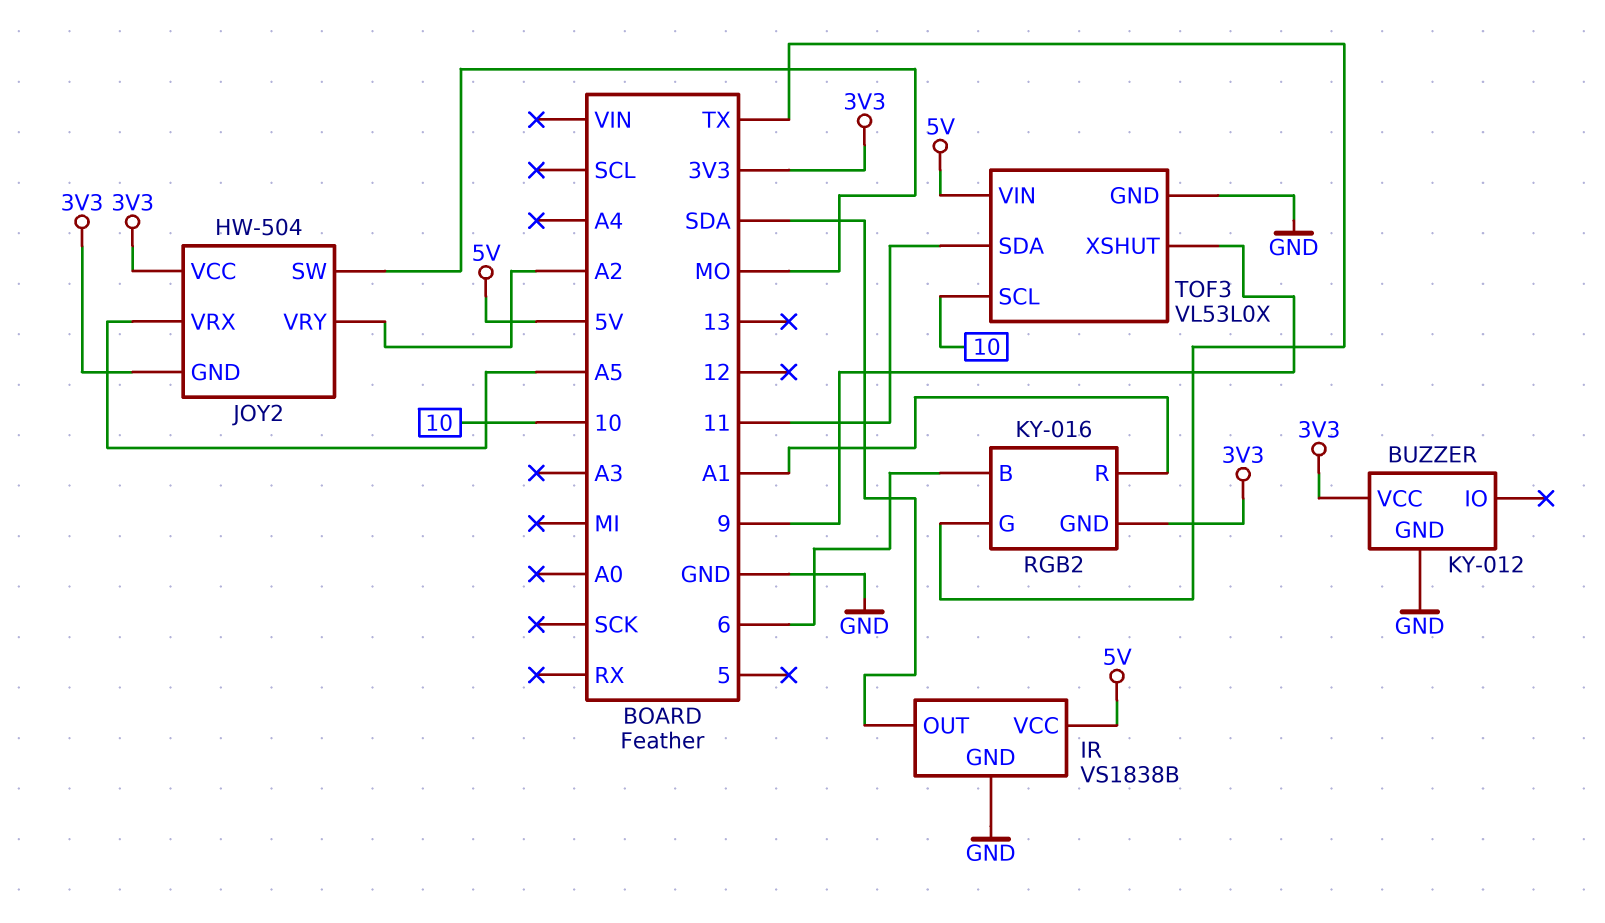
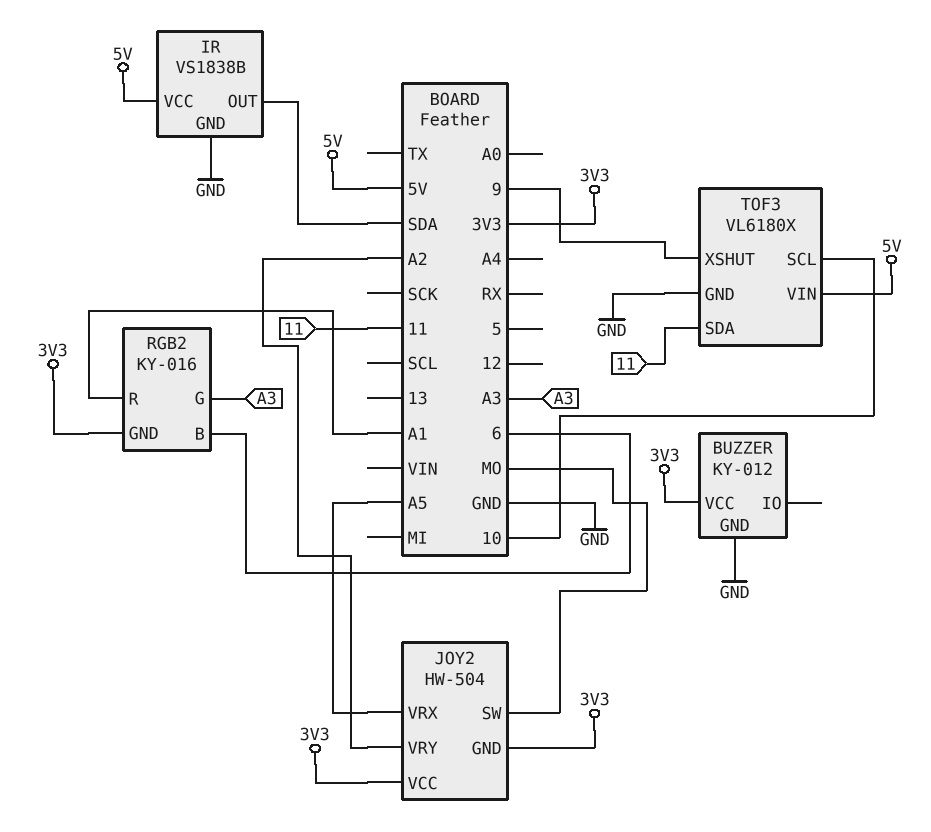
RGB2 pin G: TX -> A3
TOF3: VL53L0X -> VL6180X

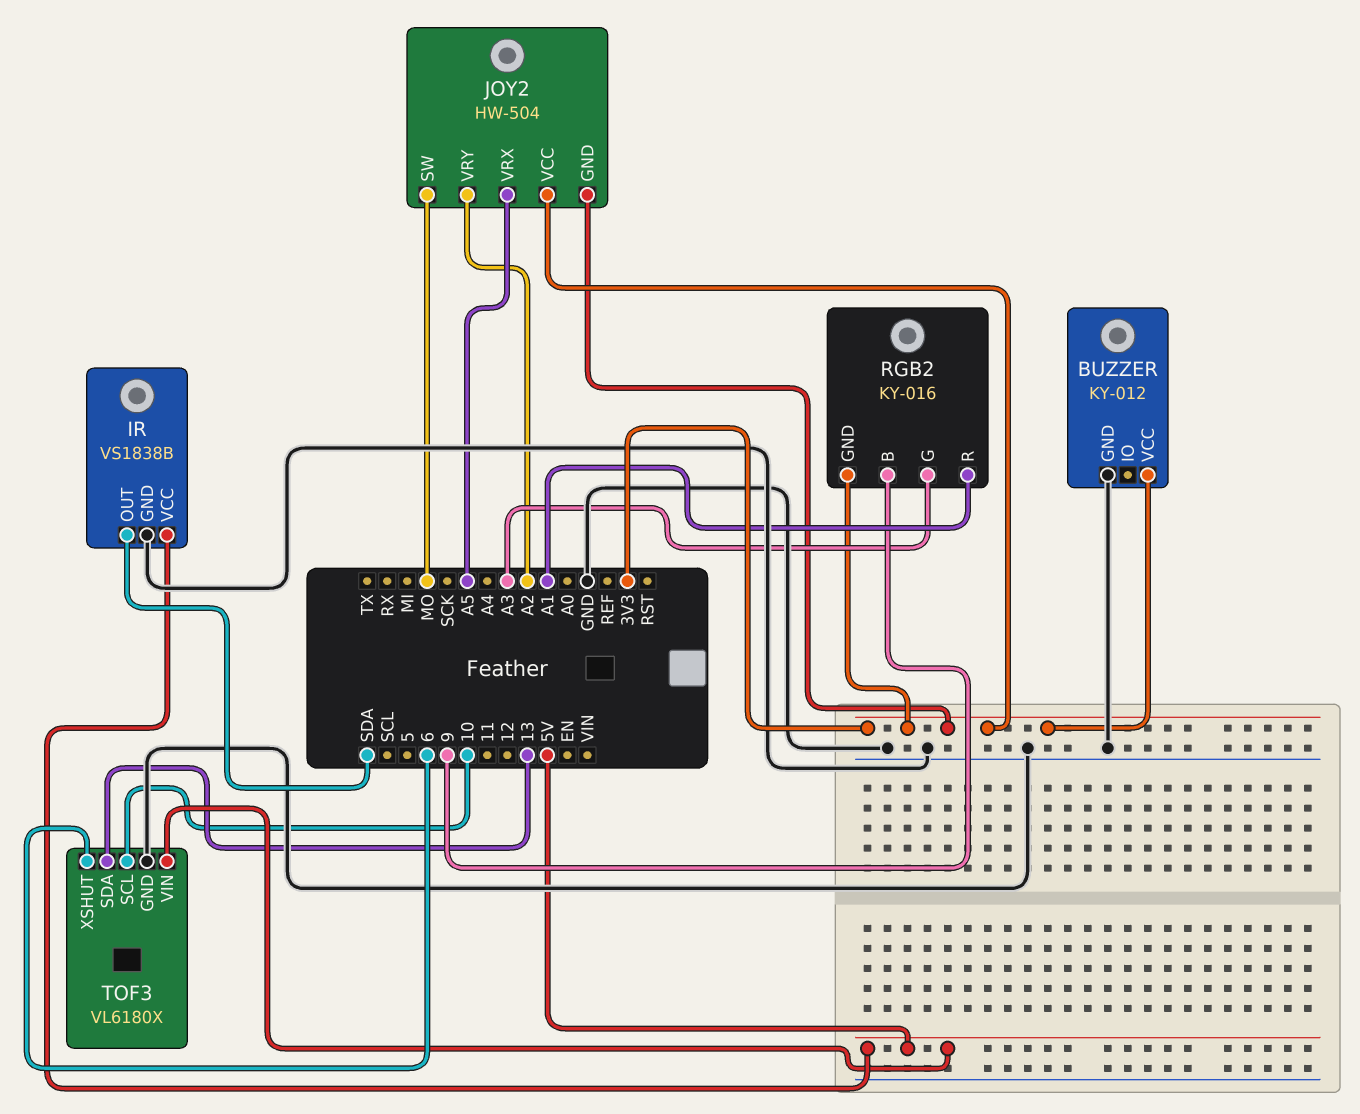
RGB2 pin B: 6 -> 9
TOF3 pin SDA: 11 -> 13
TOF3 pin XSHUT: 9 -> 6

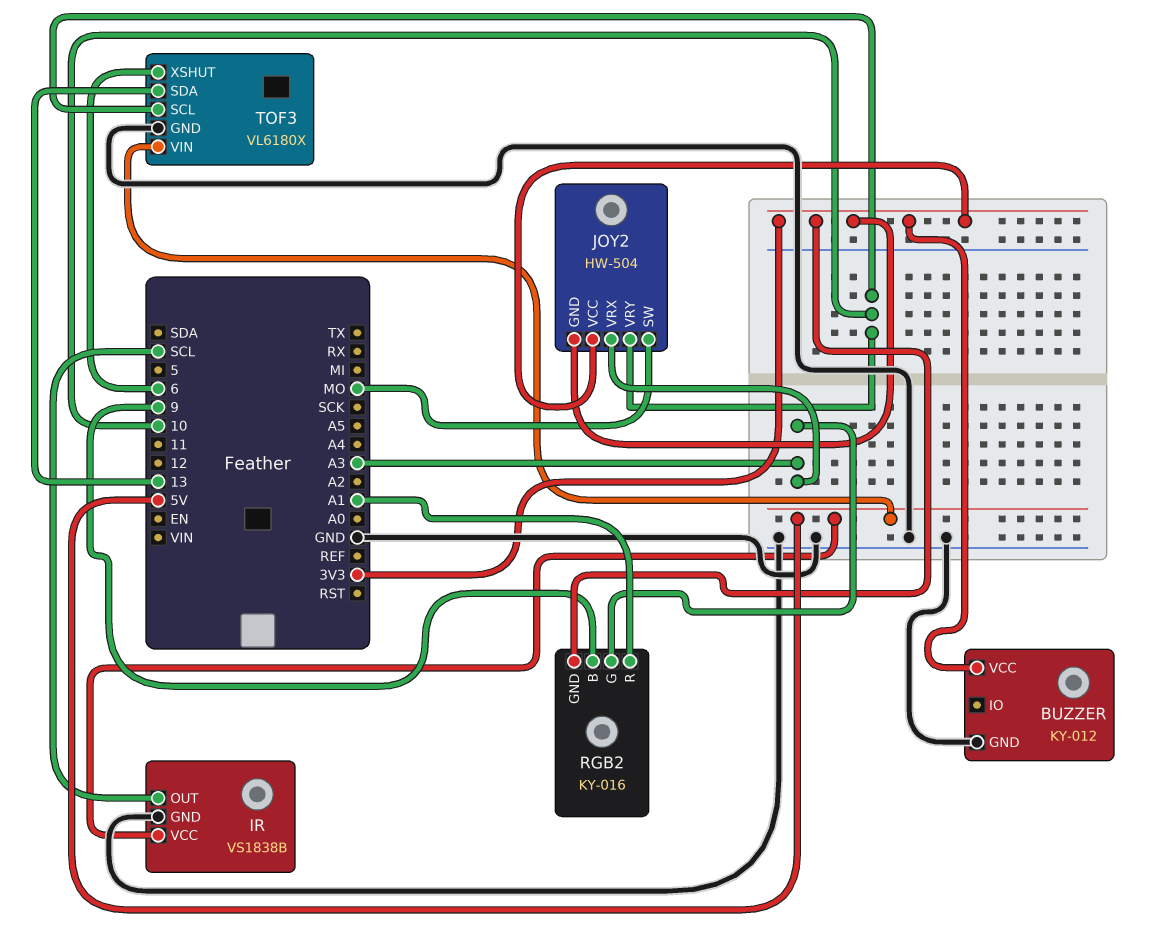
IR pin OUT: SDA -> SCL
JOY2 pin VRX: A5 -> A3
JOY2 pin VRY: A2 -> 10

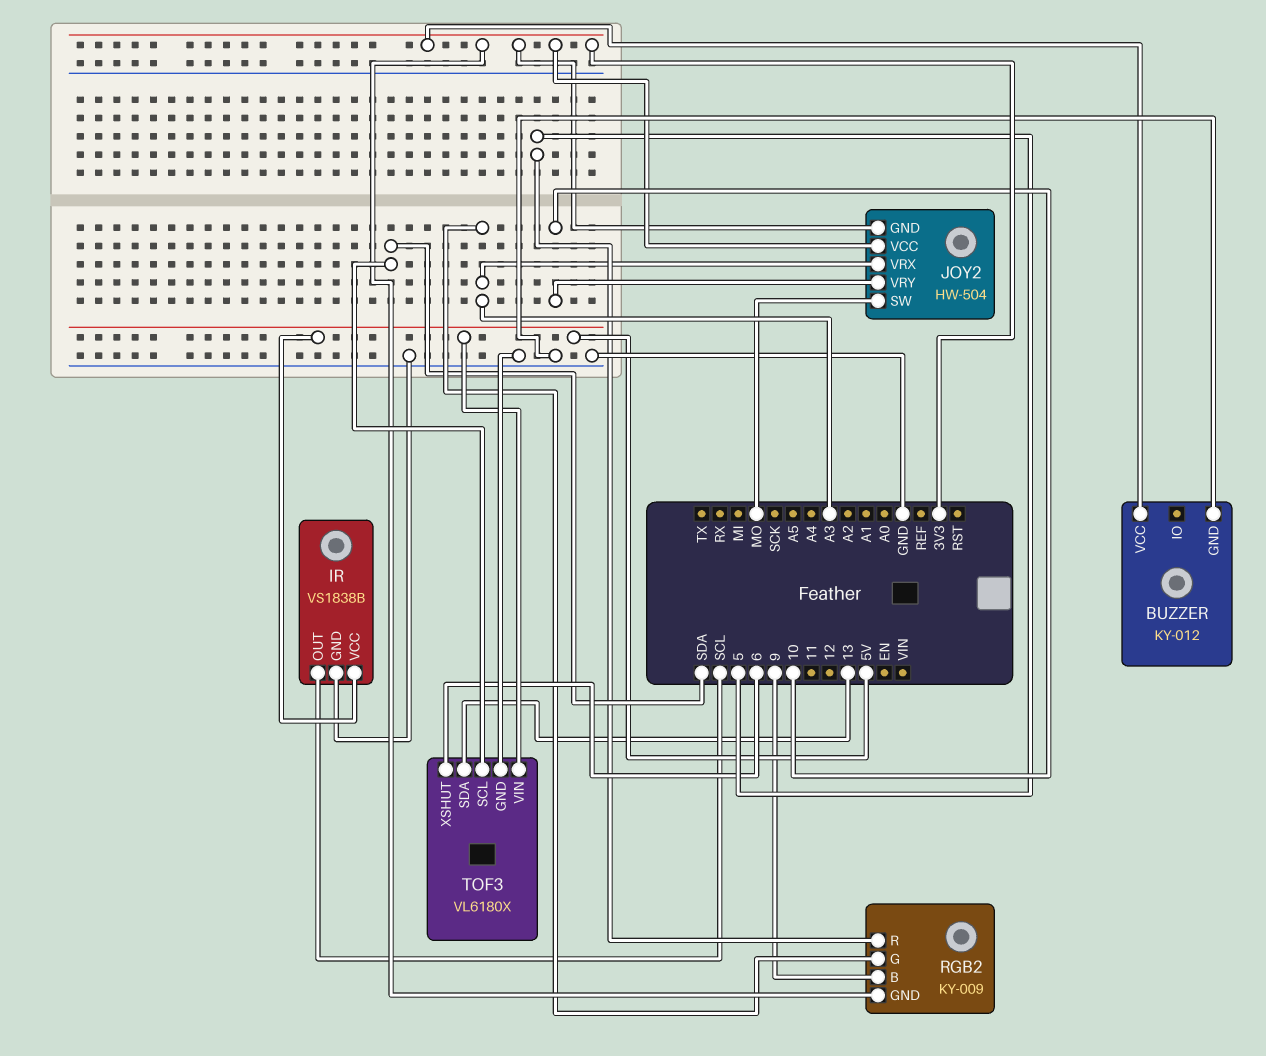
RGB2: KY-016 -> KY-009
RGB2 pin R: A1 -> 5
TOF3 pin SCL: 10 -> SDA

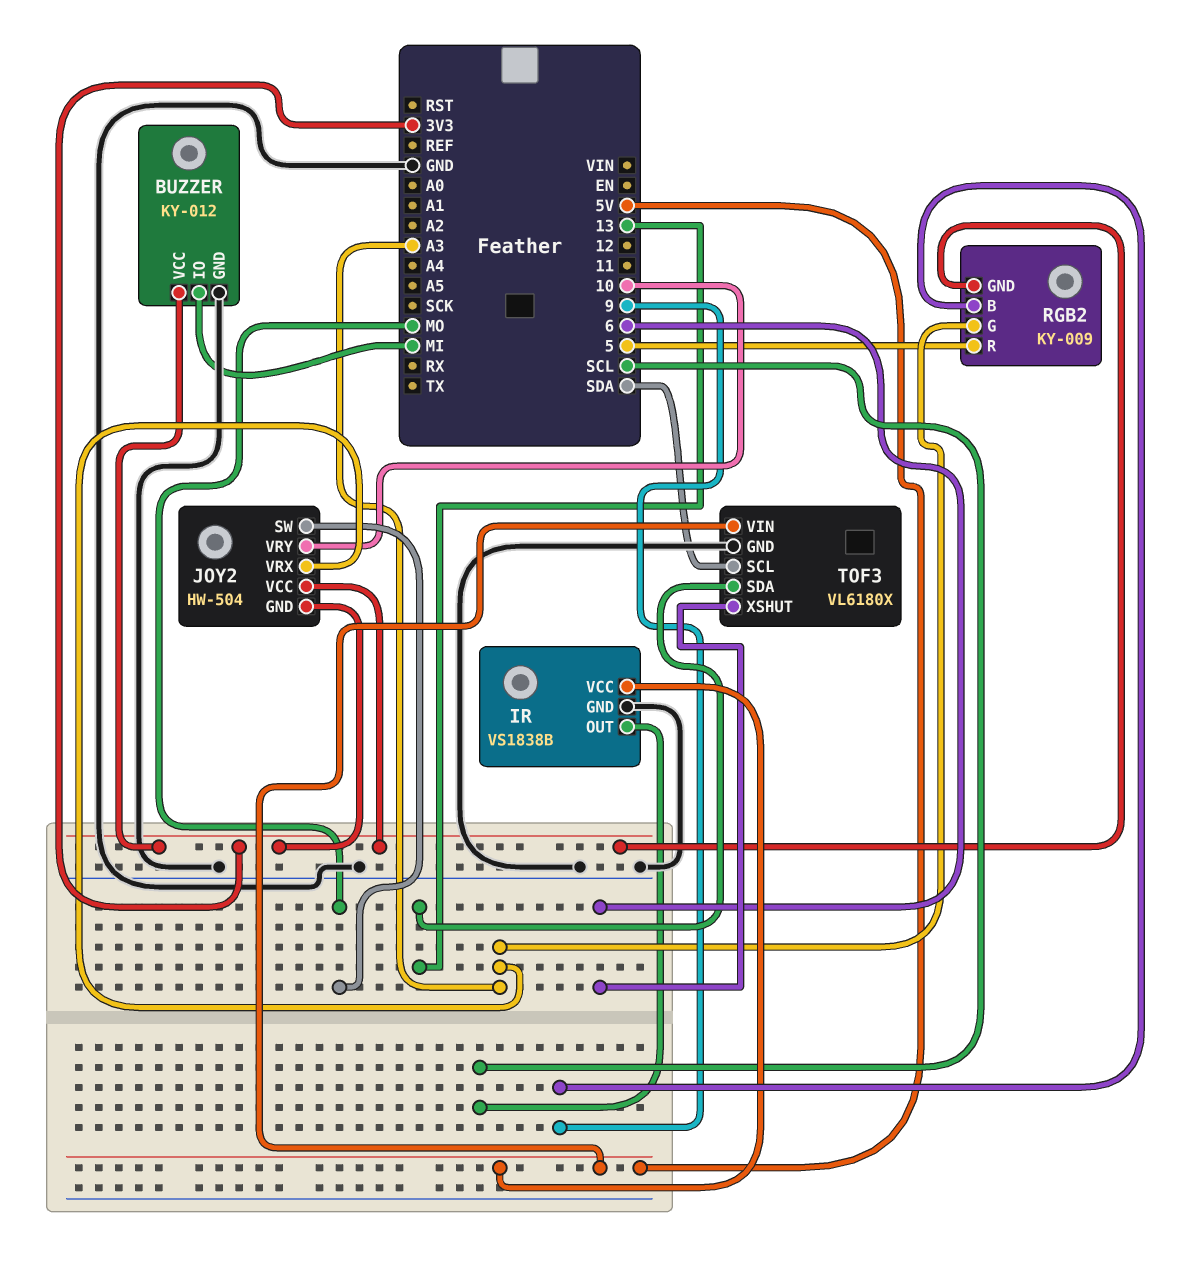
BUZZER pin IO: none -> MI

